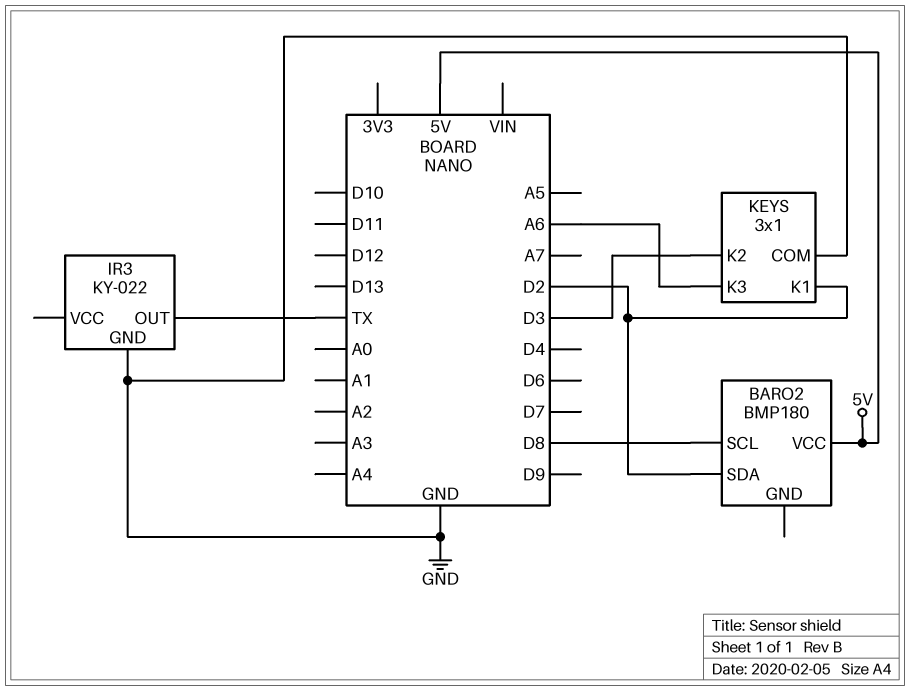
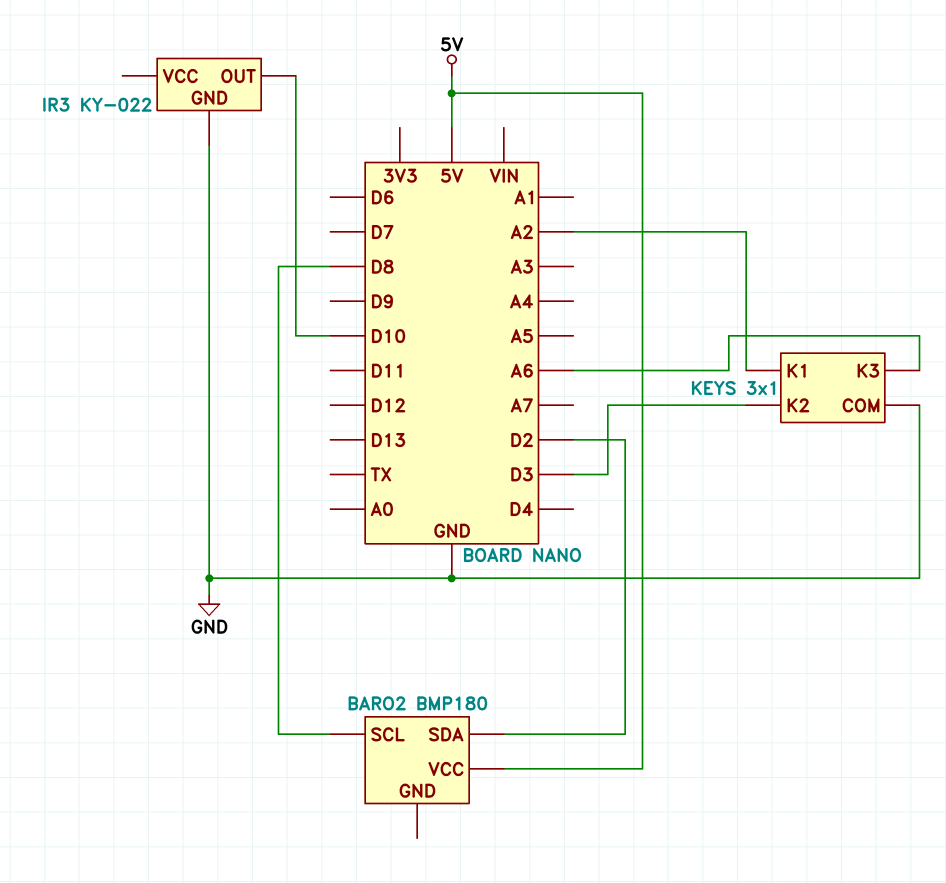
IR3 pin OUT: TX -> D10
KEYS pin K1: D2 -> A2

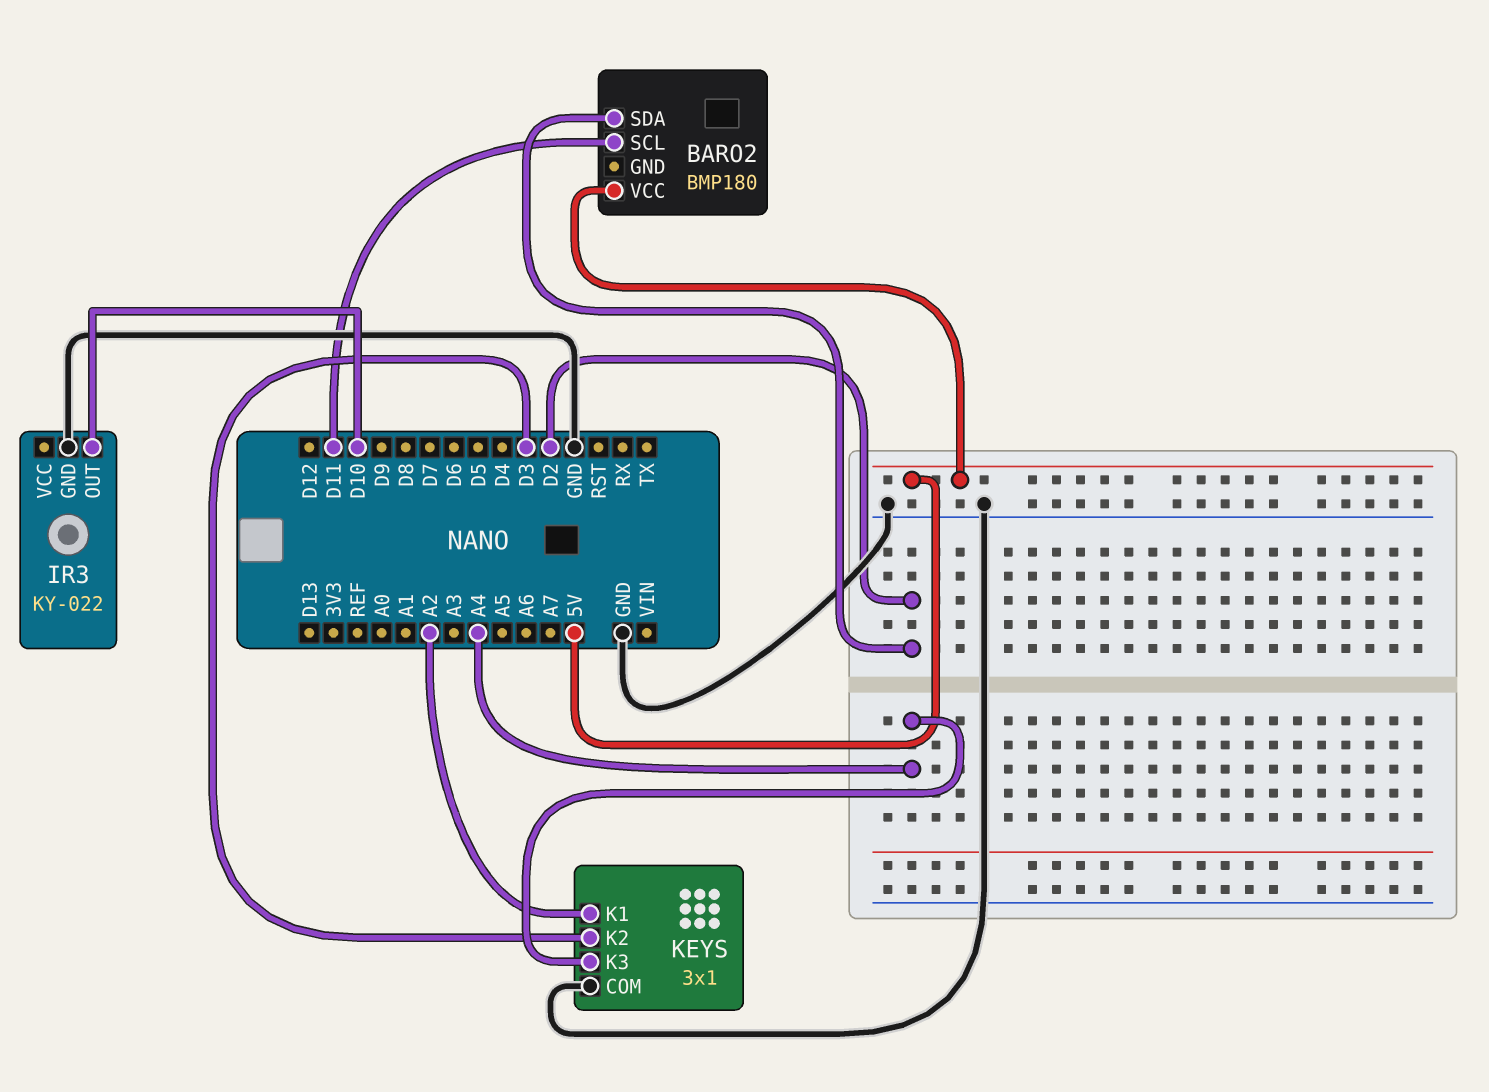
BARO2 pin SCL: D8 -> D11
KEYS pin K3: A6 -> A4

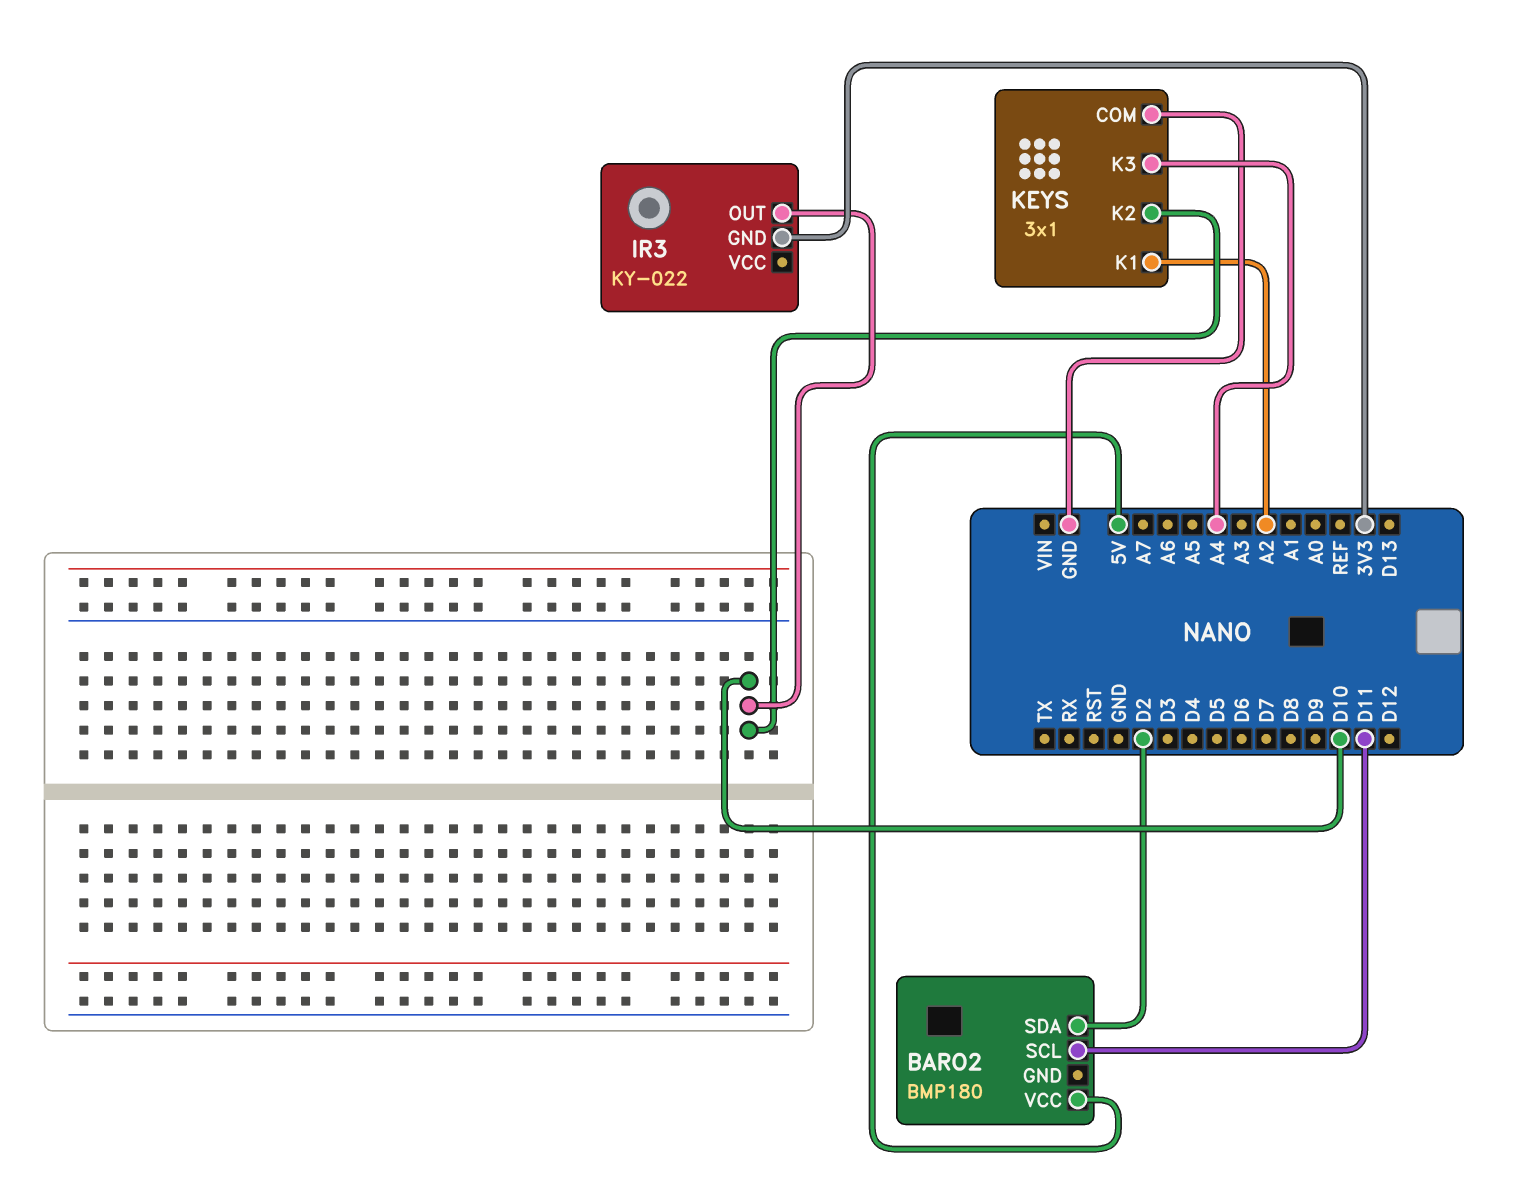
IR3 pin GND: GND -> 3V3
KEYS pin K2: D3 -> D10

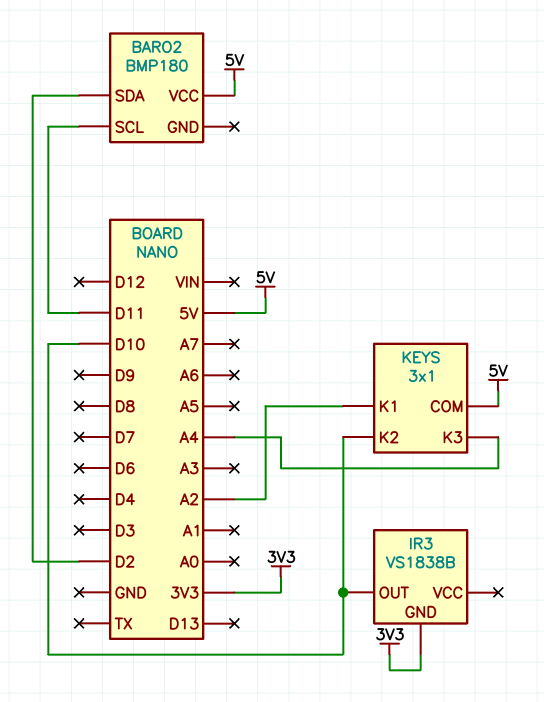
IR3: KY-022 -> VS1838B
KEYS pin COM: GND -> 5V

